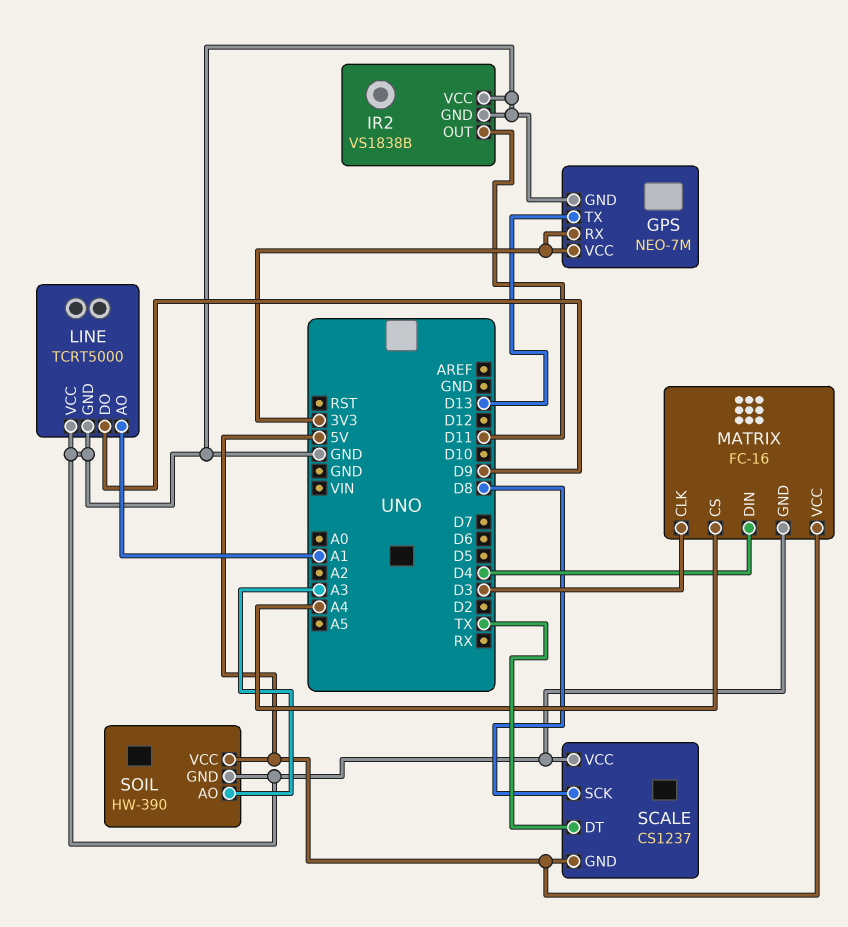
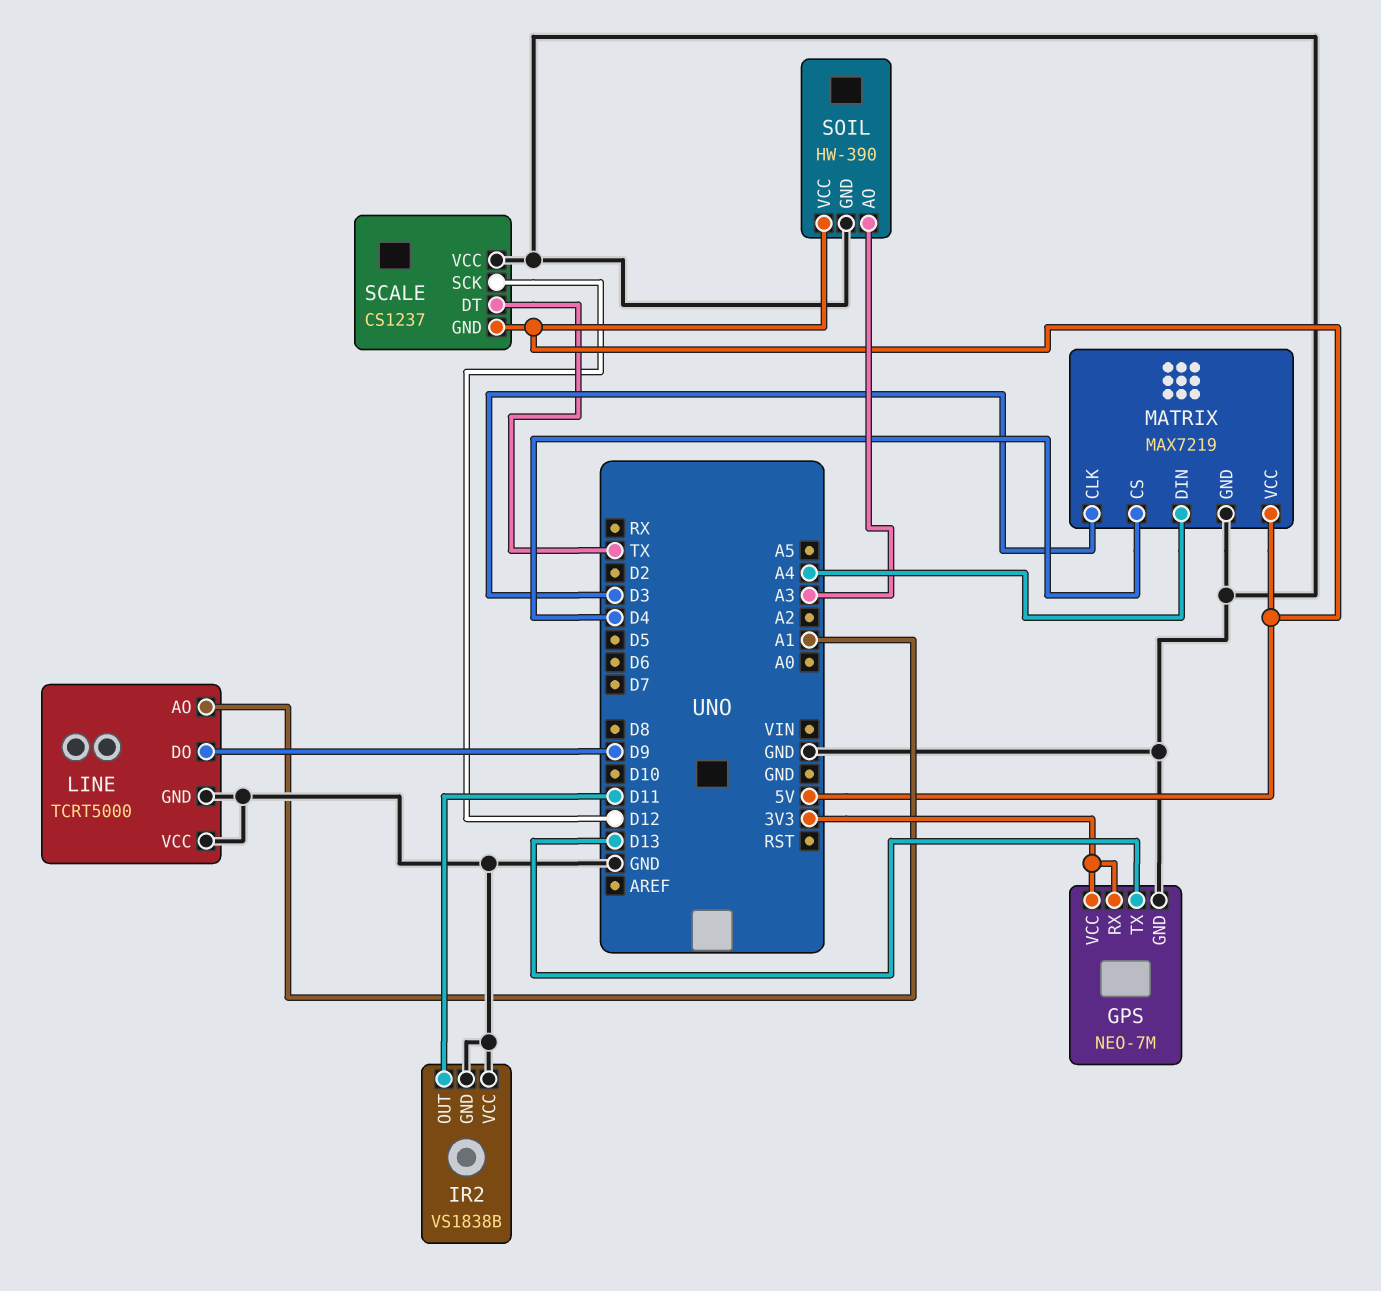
MATRIX: FC-16 -> MAX7219
MATRIX pin CS: A4 -> D4
MATRIX pin DIN: D4 -> A4
SCALE pin SCK: D8 -> D12

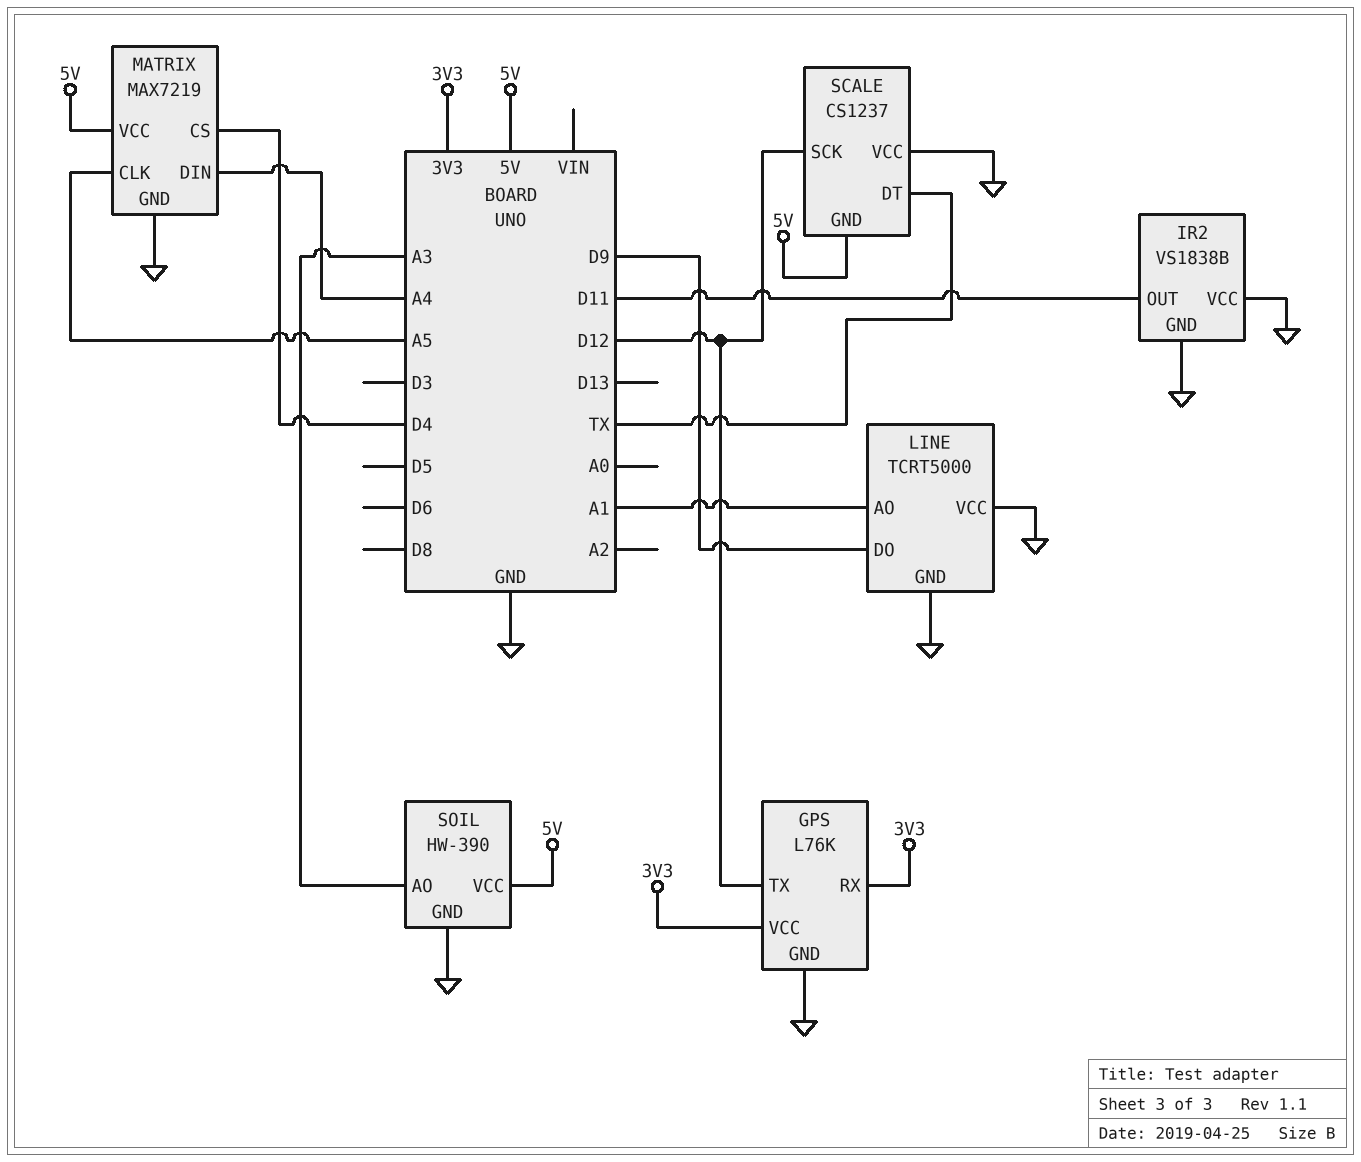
GPS: NEO-7M -> L76K
GPS pin TX: D13 -> D12
MATRIX pin CLK: D3 -> A5

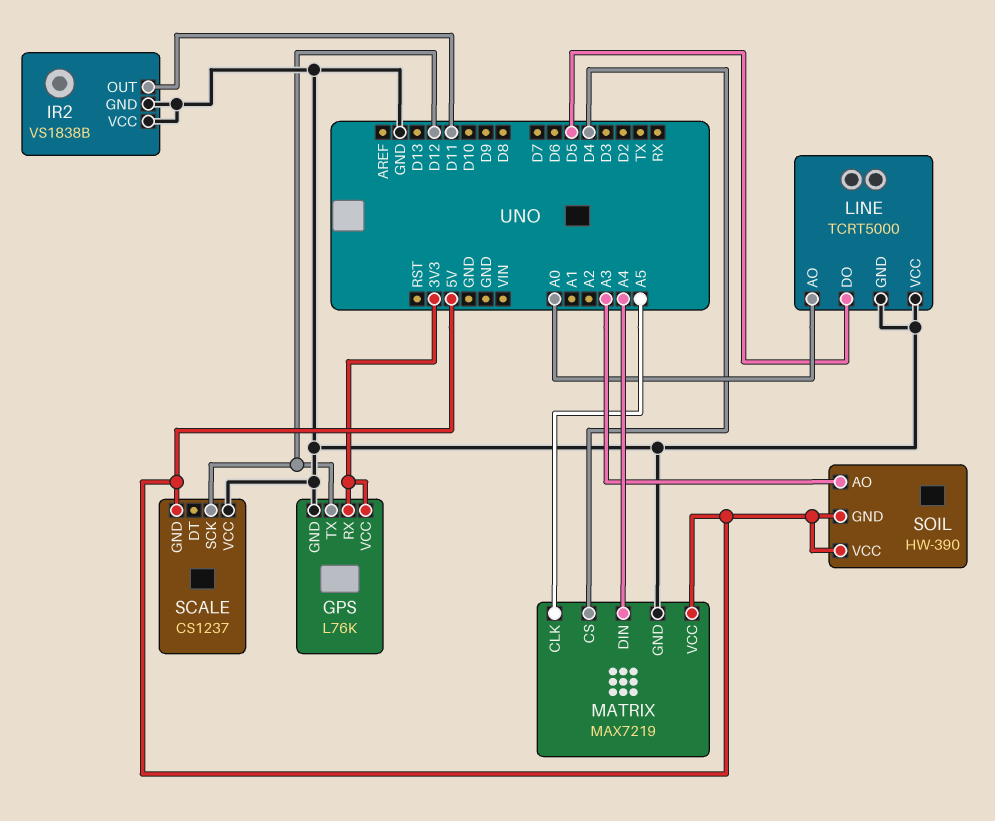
LINE pin AO: A1 -> A0
LINE pin DO: D9 -> D5
SCALE pin DT: TX -> none
SOIL pin GND: GND -> 5V

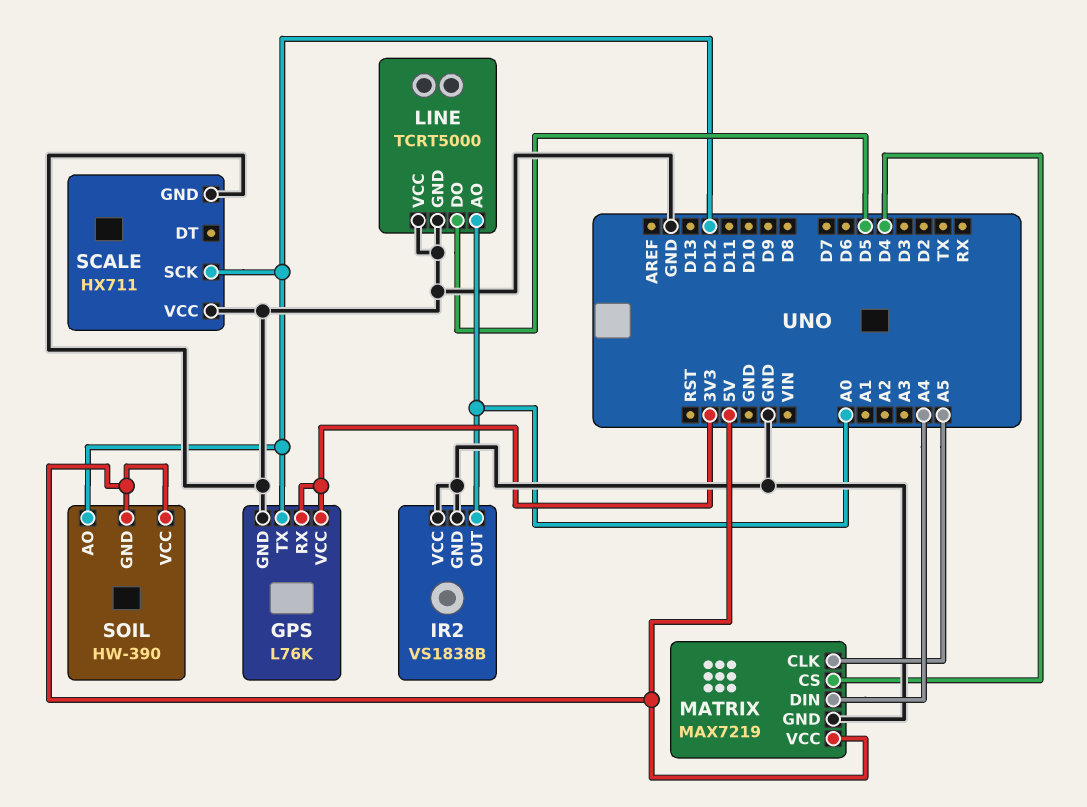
IR2 pin OUT: D11 -> A0
SCALE: CS1237 -> HX711
SCALE pin GND: 5V -> GND
SOIL pin AO: A3 -> D12

